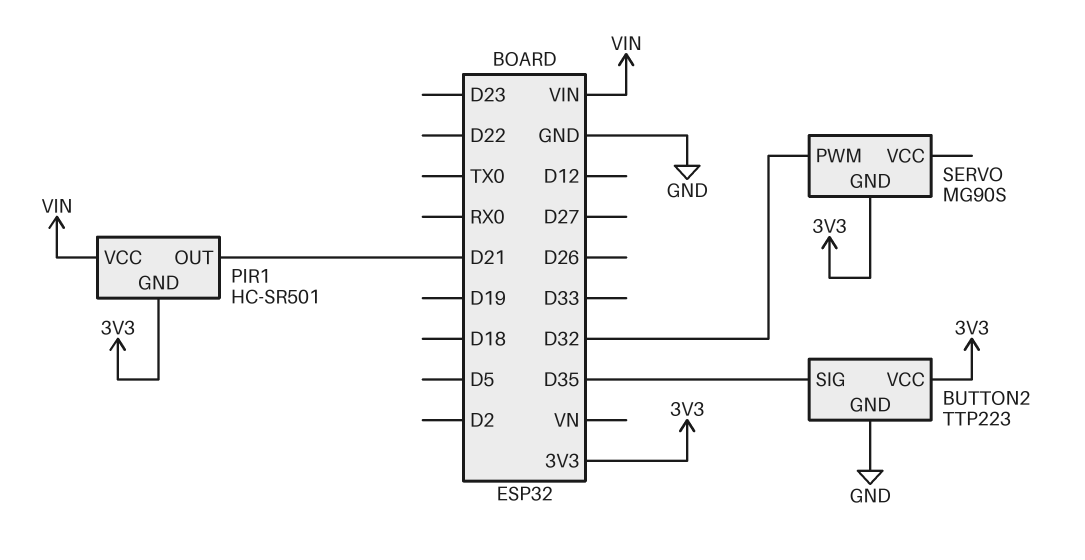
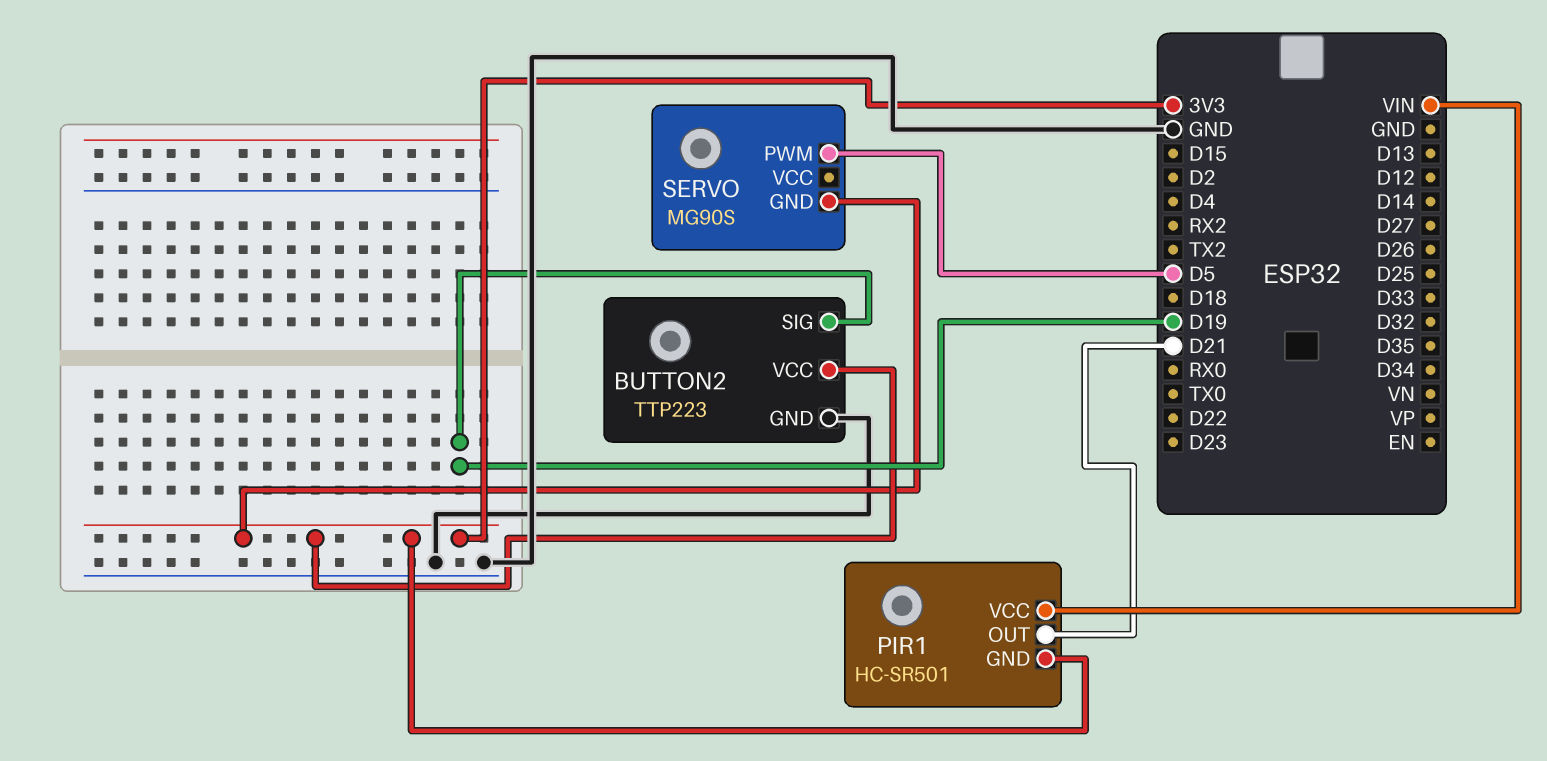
BUTTON2 pin SIG: D35 -> D19
SERVO pin PWM: D32 -> D5

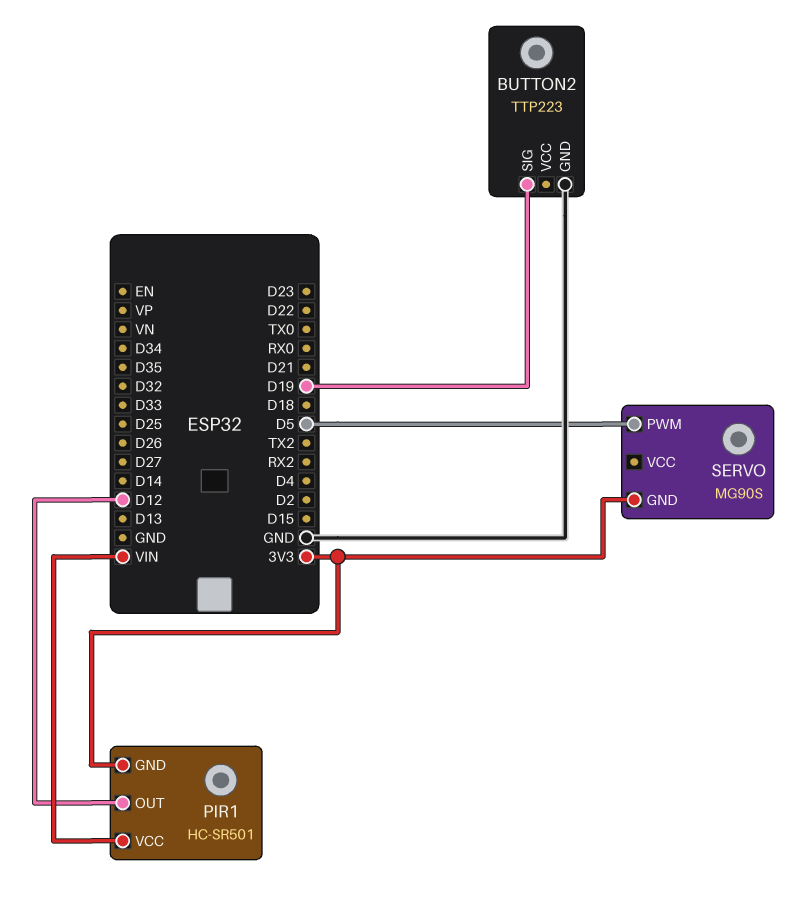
BUTTON2 pin VCC: 3V3 -> none
PIR1 pin OUT: D21 -> D12

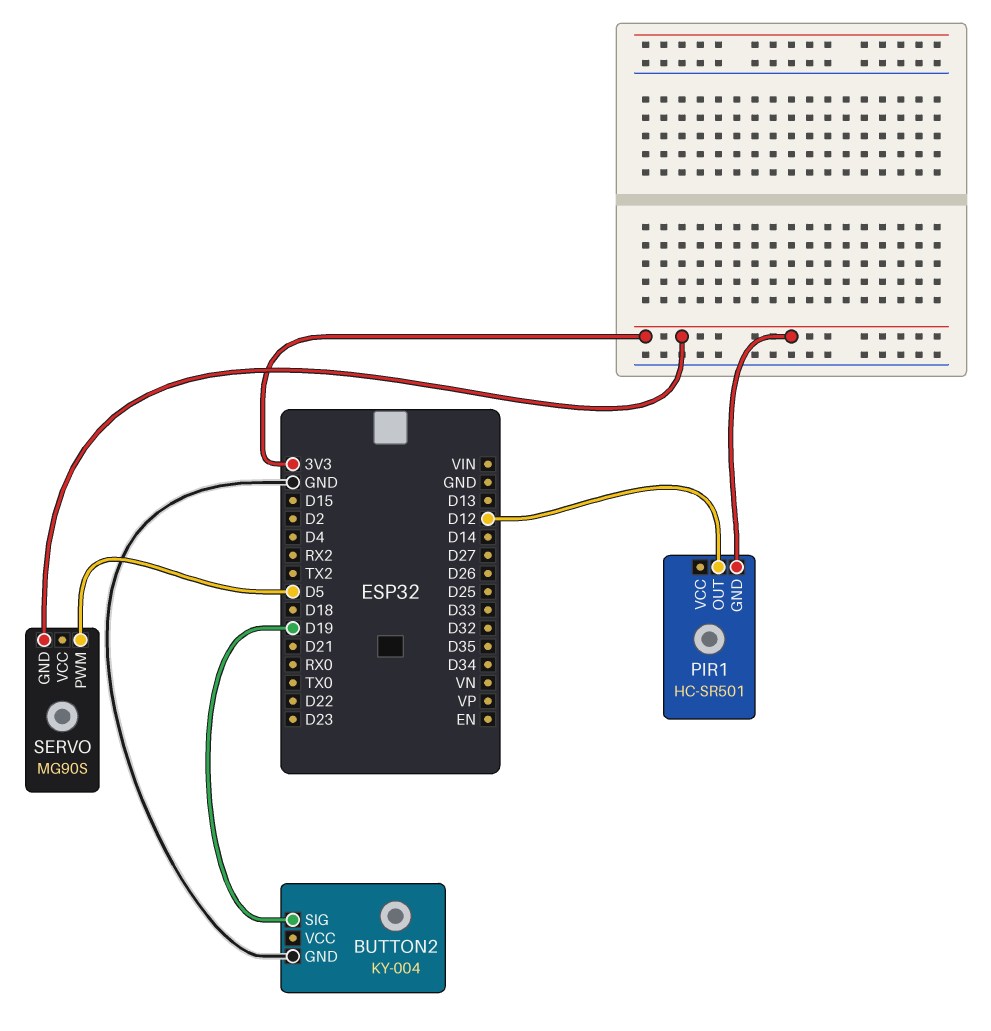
BUTTON2: TTP223 -> KY-004
PIR1 pin VCC: VIN -> none

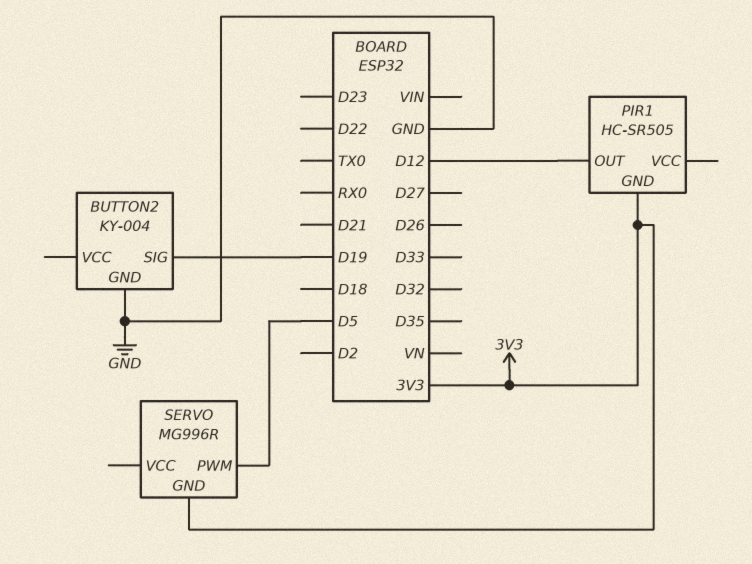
PIR1: HC-SR501 -> HC-SR505
SERVO: MG90S -> MG996R

